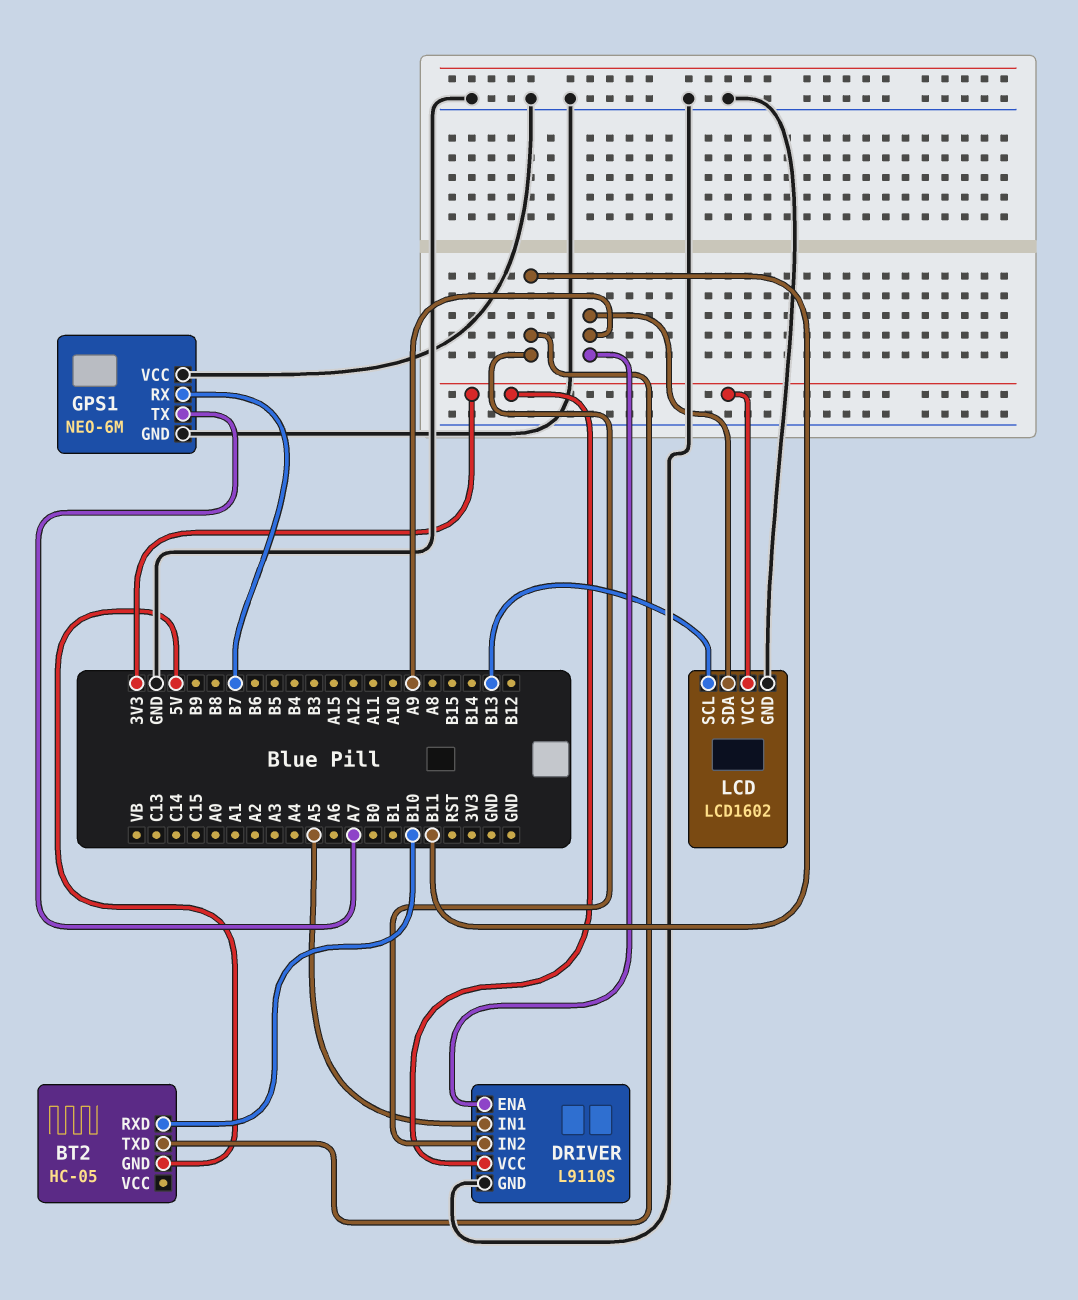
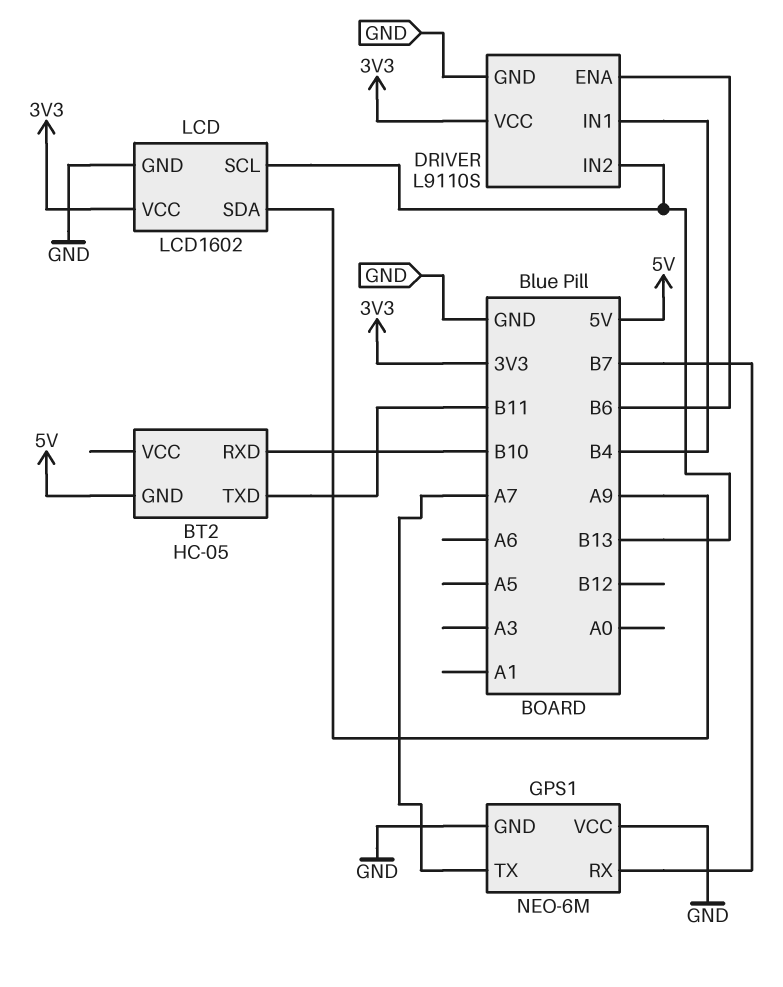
DRIVER pin ENA: A9 -> B6
DRIVER pin IN1: A5 -> B4
DRIVER pin IN2: B11 -> B13

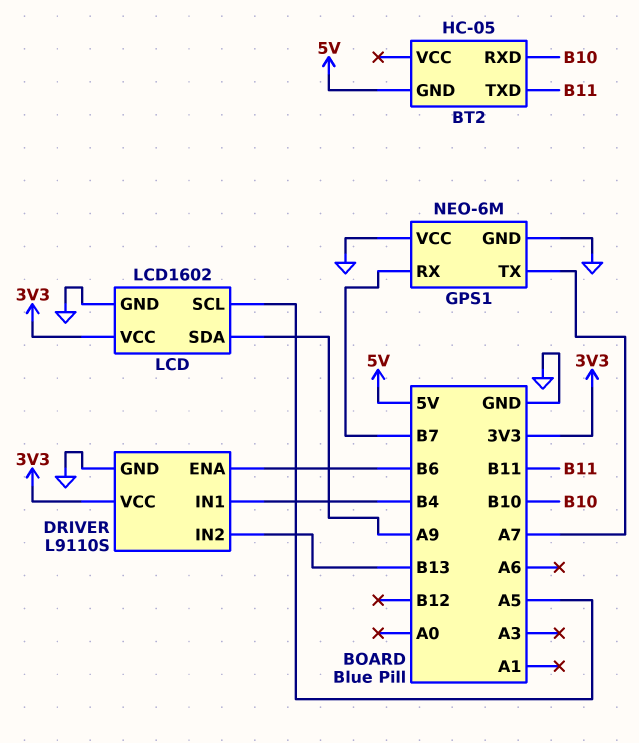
LCD pin SCL: B13 -> A5

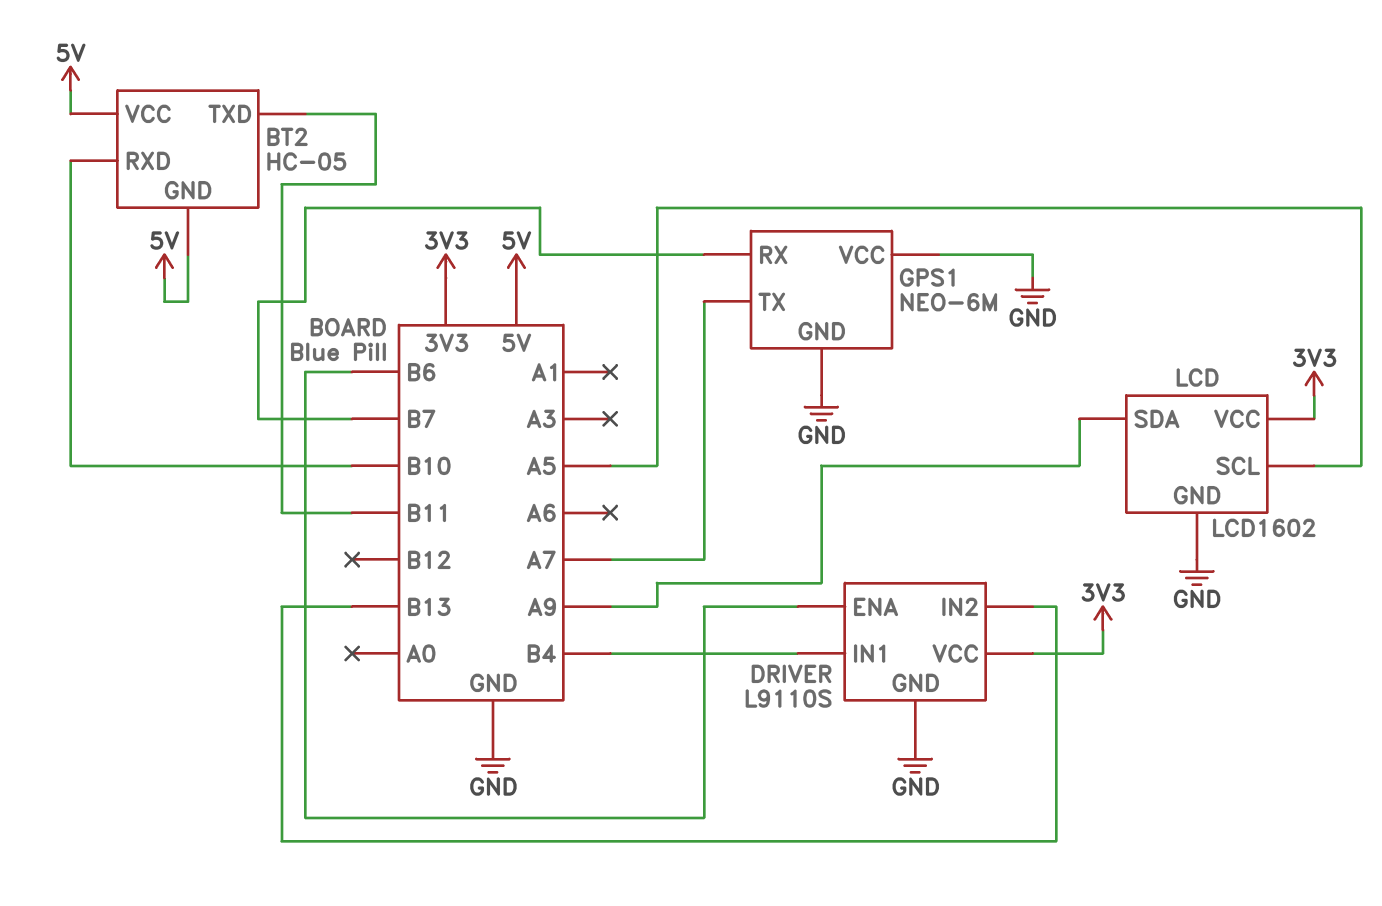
BT2 pin VCC: none -> 5V

